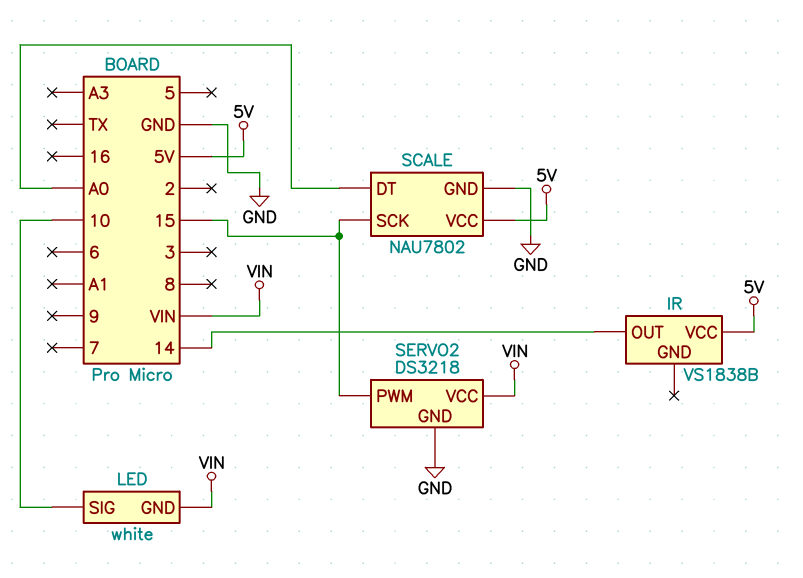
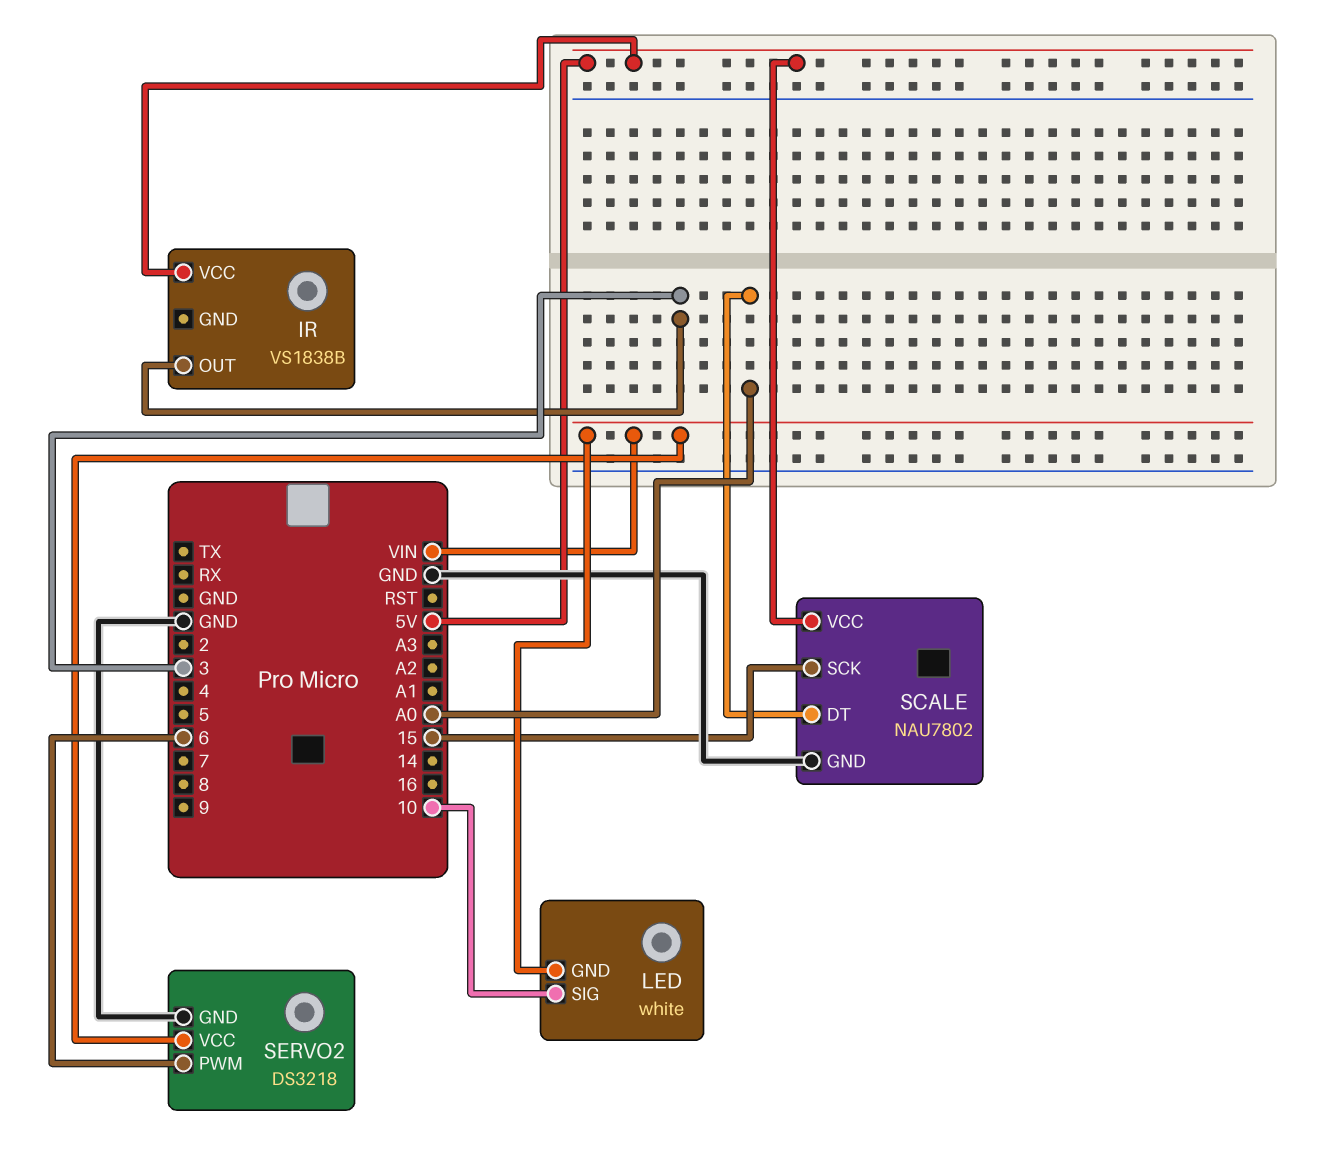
IR pin OUT: 14 -> 3
SERVO2 pin PWM: 15 -> 6

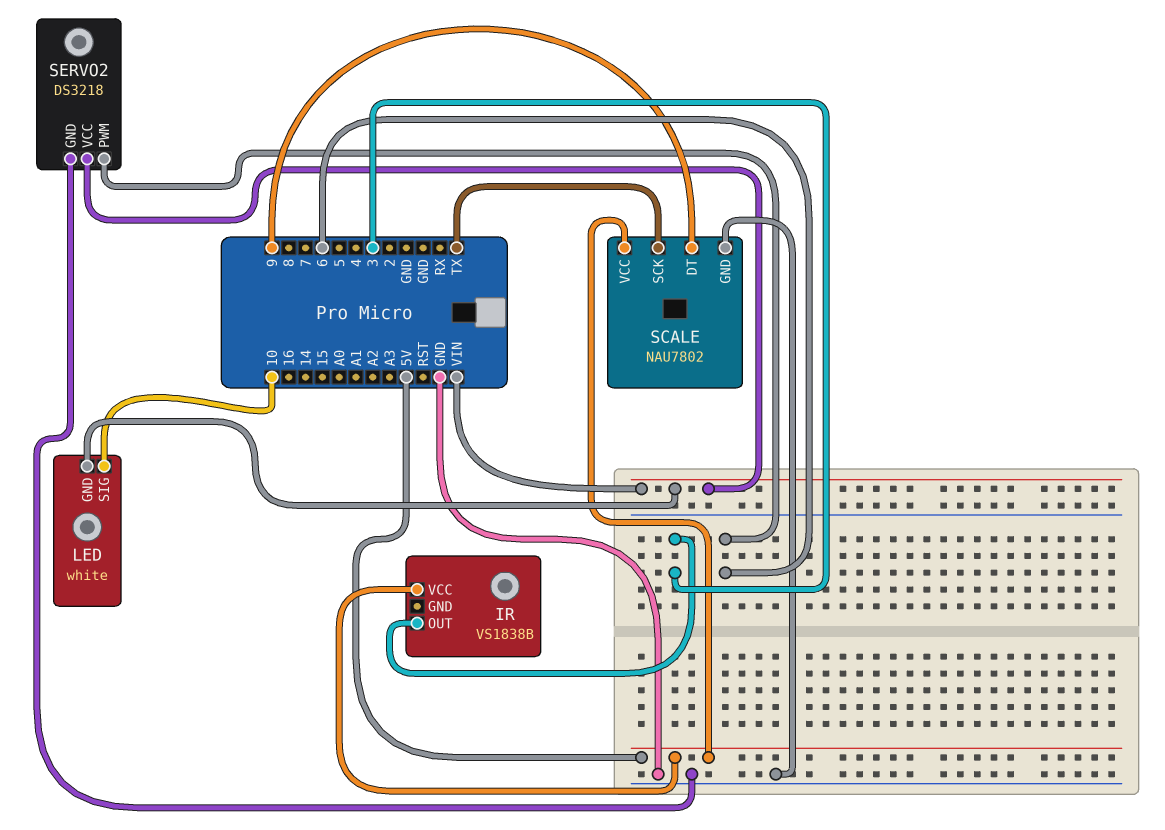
SCALE pin DT: A0 -> 9
SCALE pin SCK: 15 -> TX

